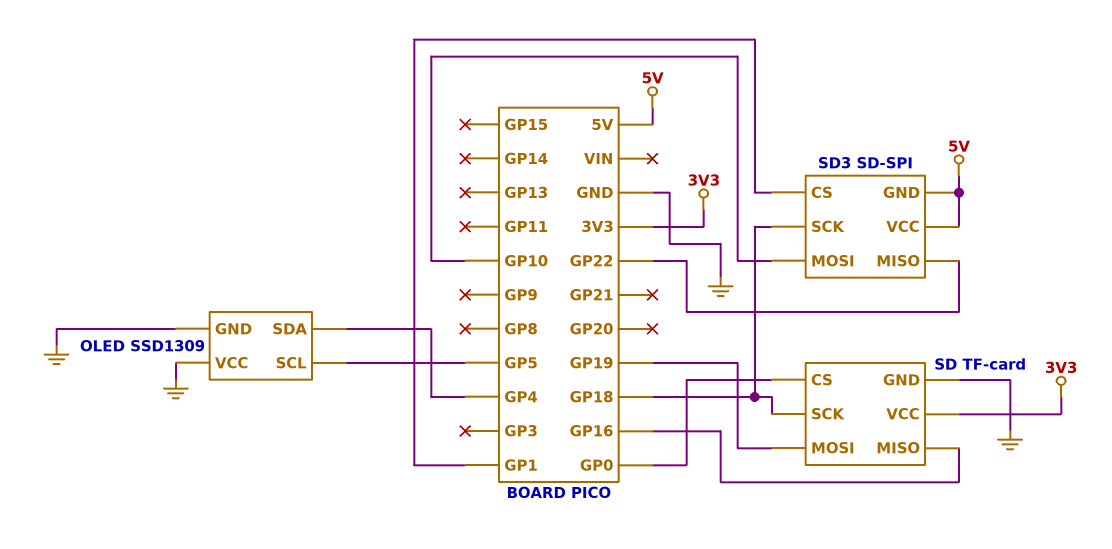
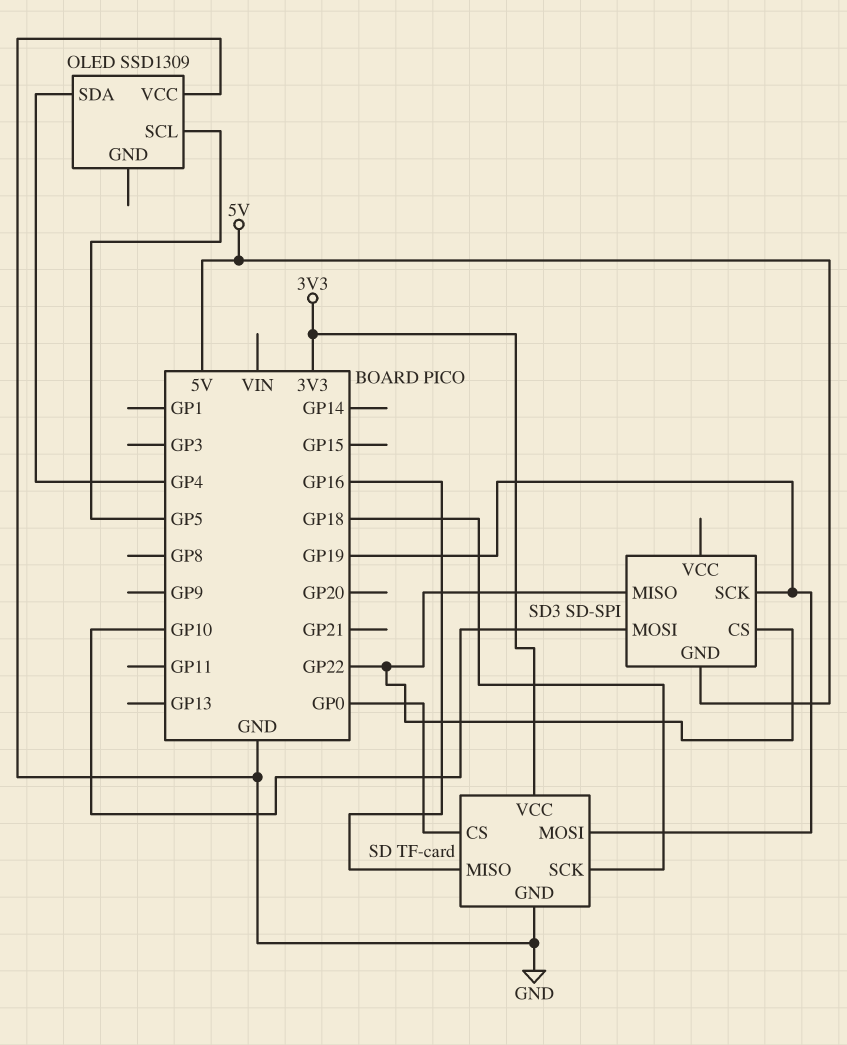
OLED pin GND: GND -> none
SD3 pin CS: GP1 -> GP22
SD3 pin SCK: GP18 -> GP19
SD3 pin VCC: 5V -> none

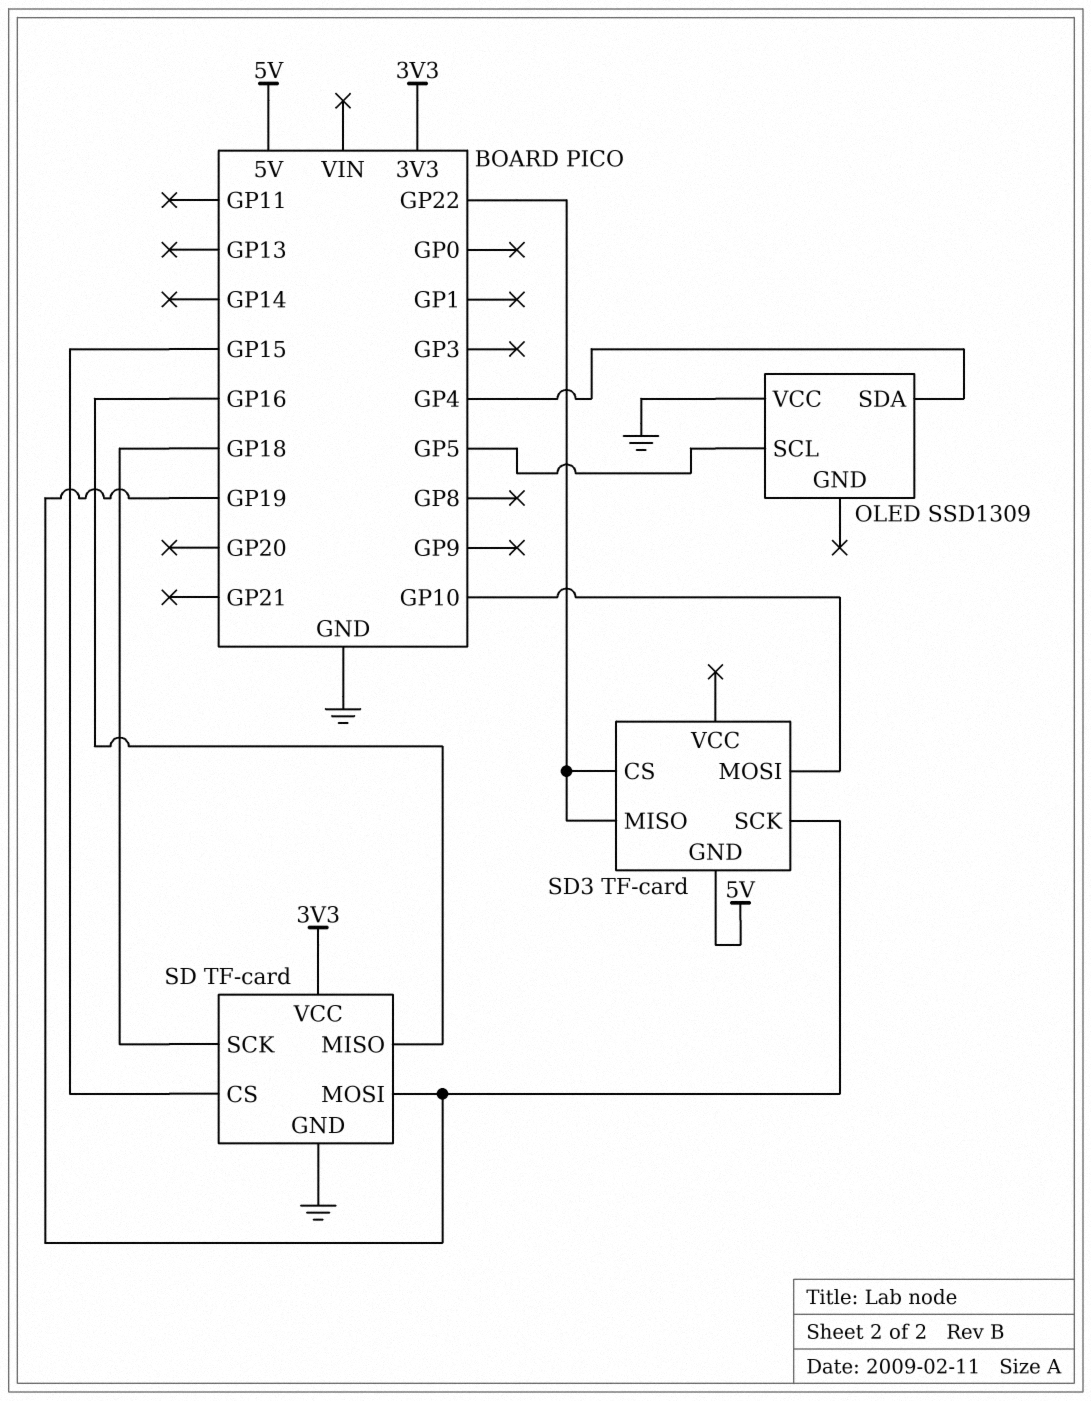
SD pin CS: GP0 -> GP15
SD3: SD-SPI -> TF-card

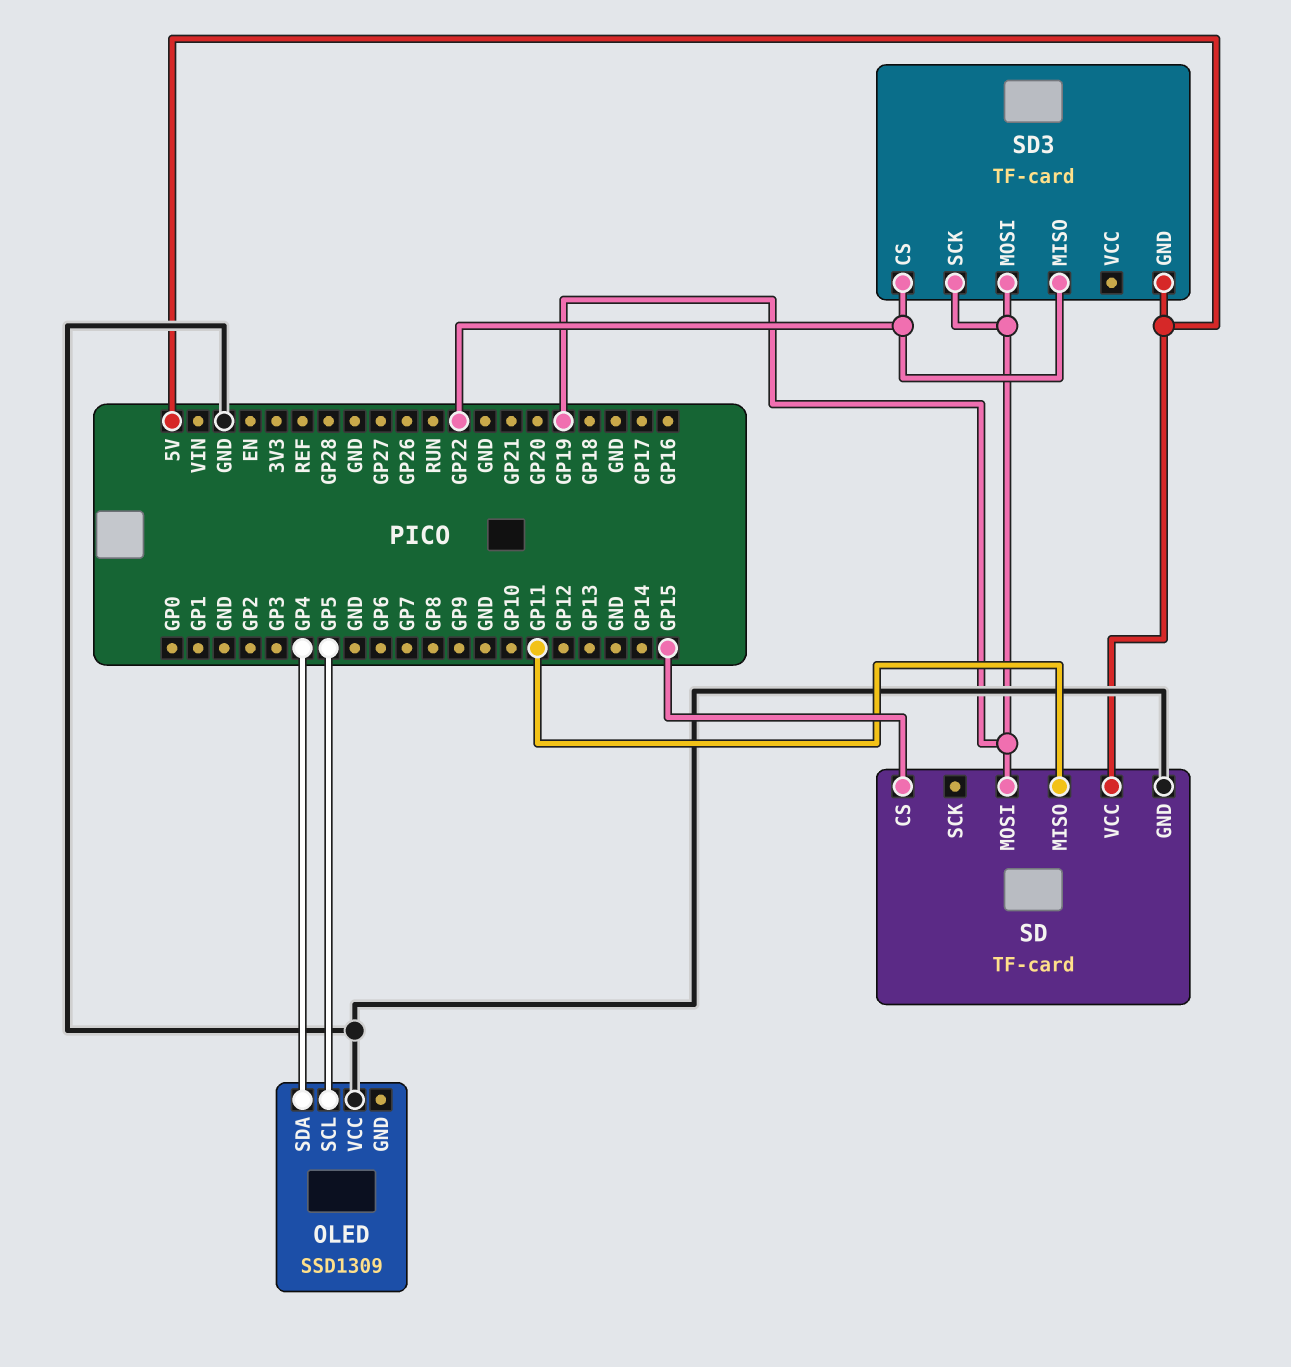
SD pin MISO: GP16 -> GP11
SD pin SCK: GP18 -> none
SD pin VCC: 3V3 -> 5V
SD3 pin MOSI: GP10 -> GP19

